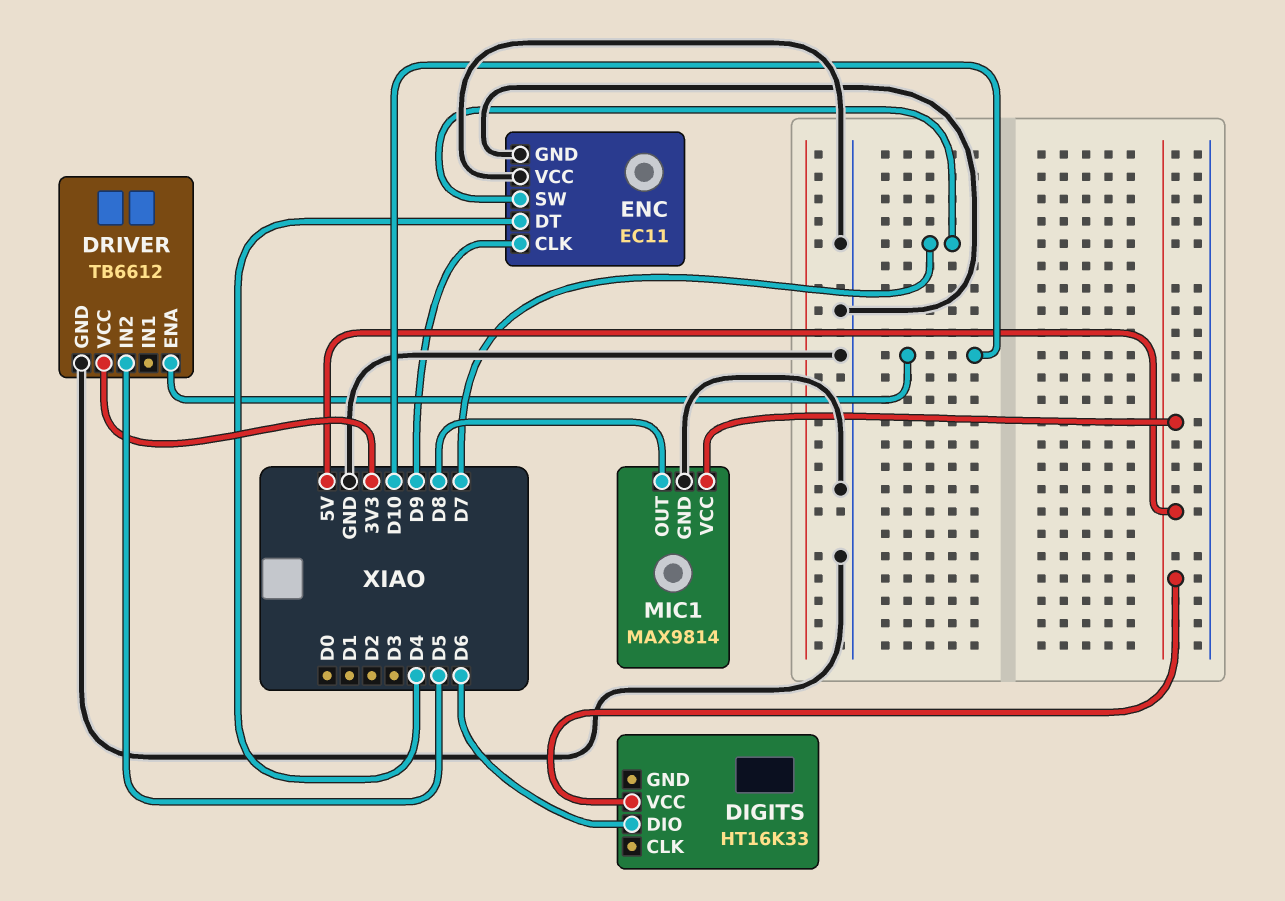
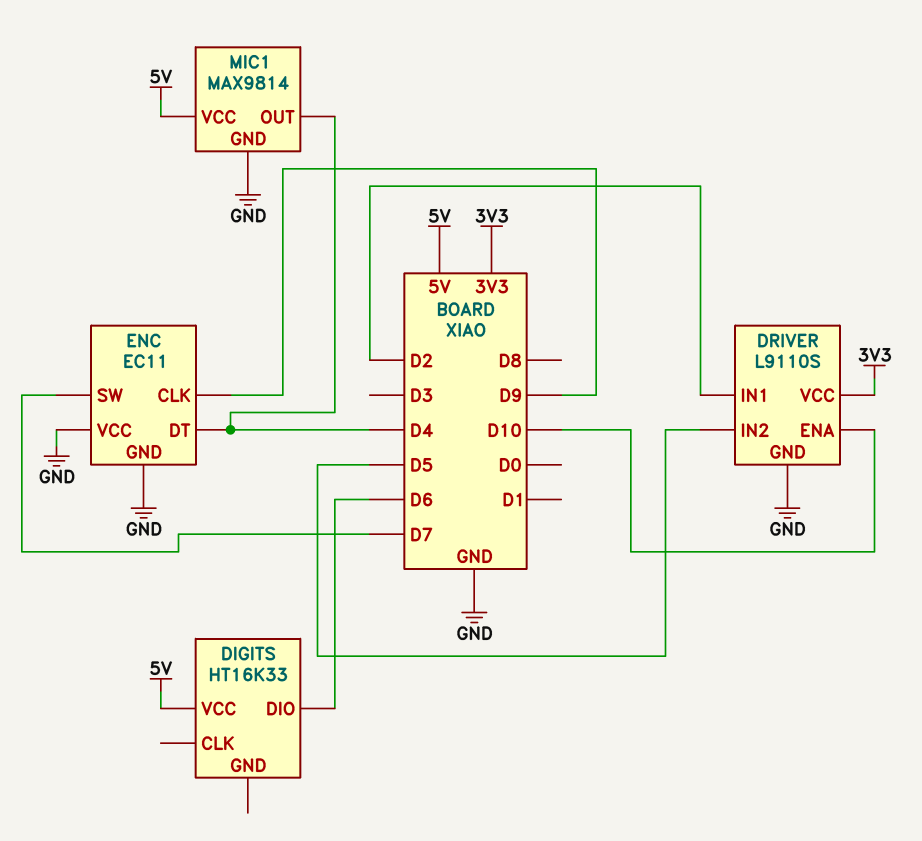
DRIVER: TB6612 -> L9110S
DRIVER pin IN1: none -> D2
MIC1 pin OUT: D8 -> D4

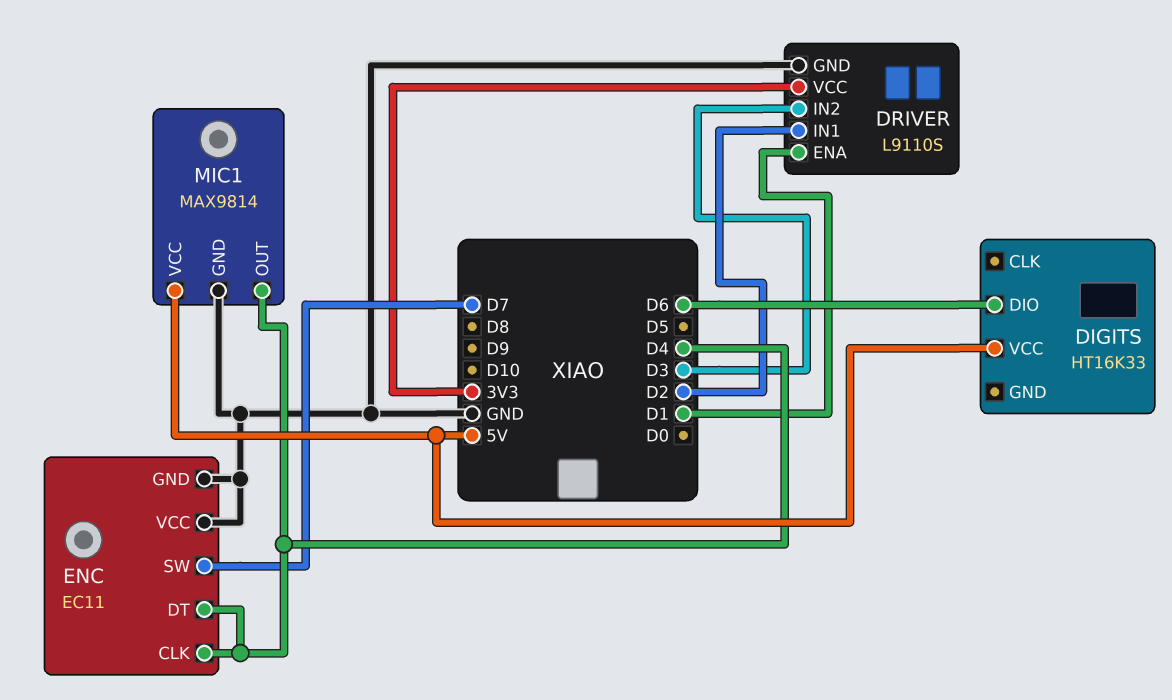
DRIVER pin ENA: D10 -> D1
DRIVER pin IN2: D5 -> D3
ENC pin CLK: D9 -> D4

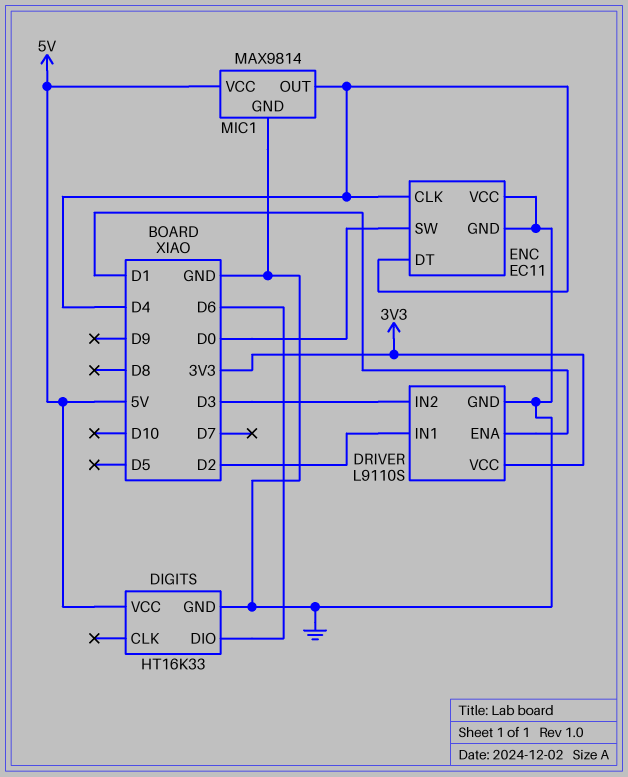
DIGITS pin GND: none -> GND
ENC pin SW: D7 -> D0

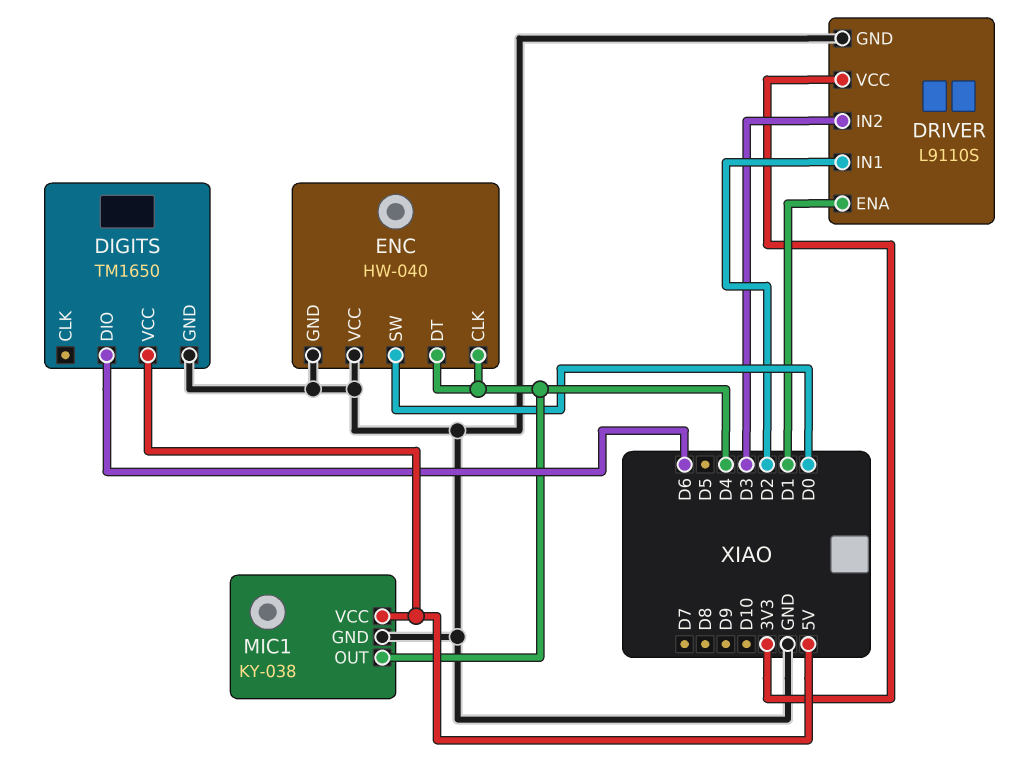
DIGITS: HT16K33 -> TM1650
ENC: EC11 -> HW-040
MIC1: MAX9814 -> KY-038

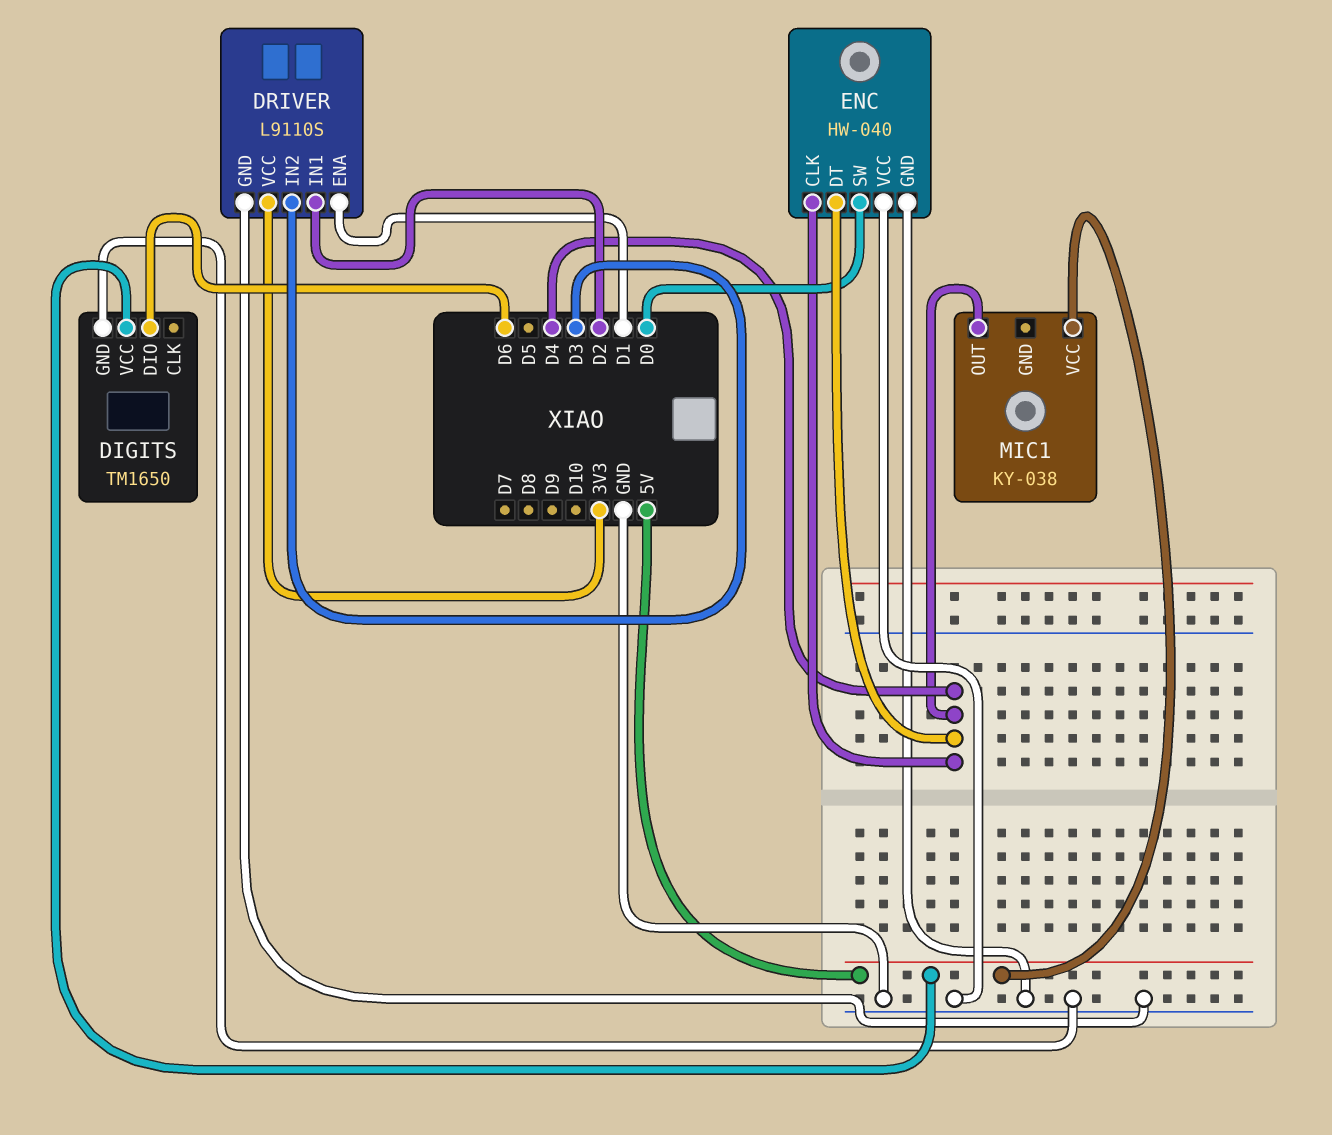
MIC1 pin GND: GND -> none

